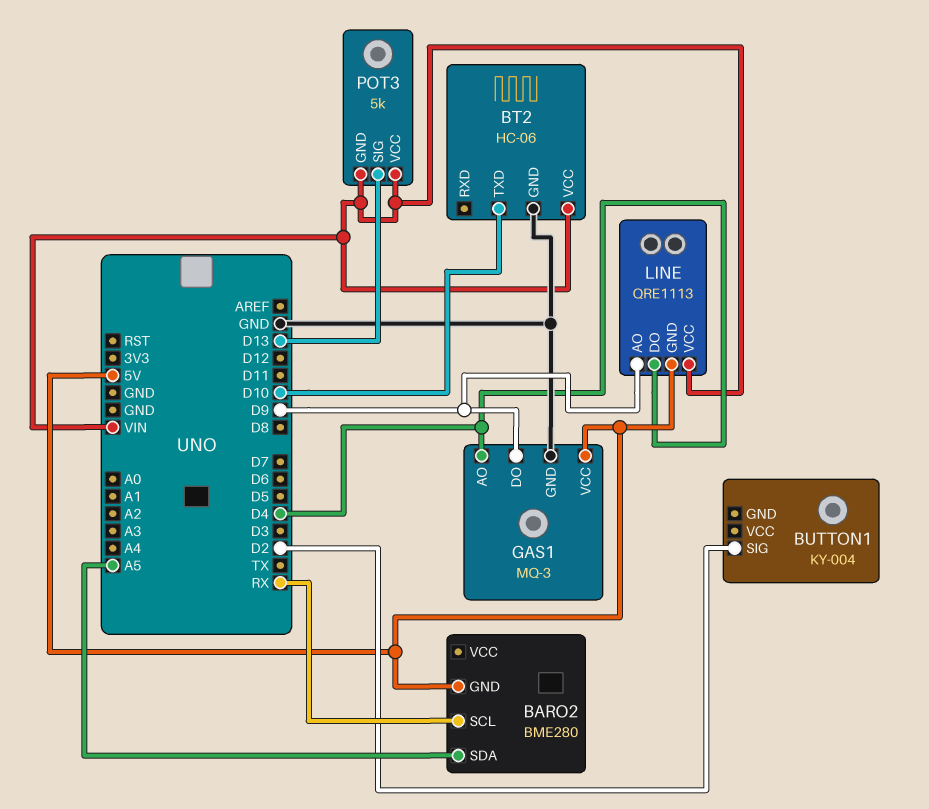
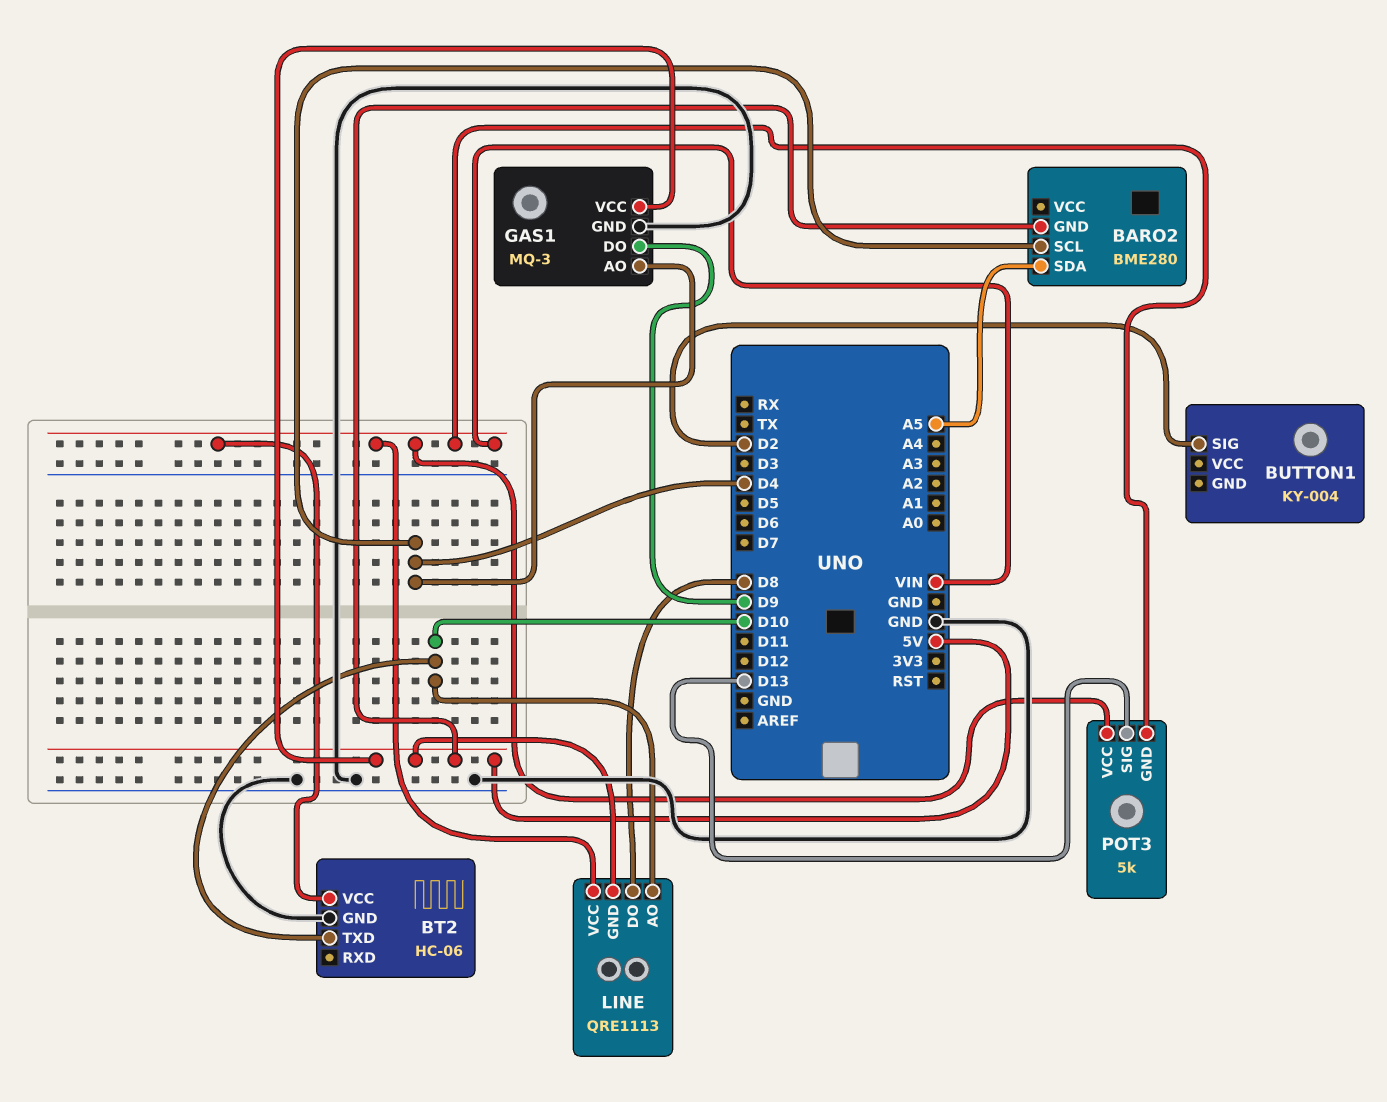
BARO2 pin SCL: RX -> D4
LINE pin AO: D9 -> D10
LINE pin DO: D4 -> D8

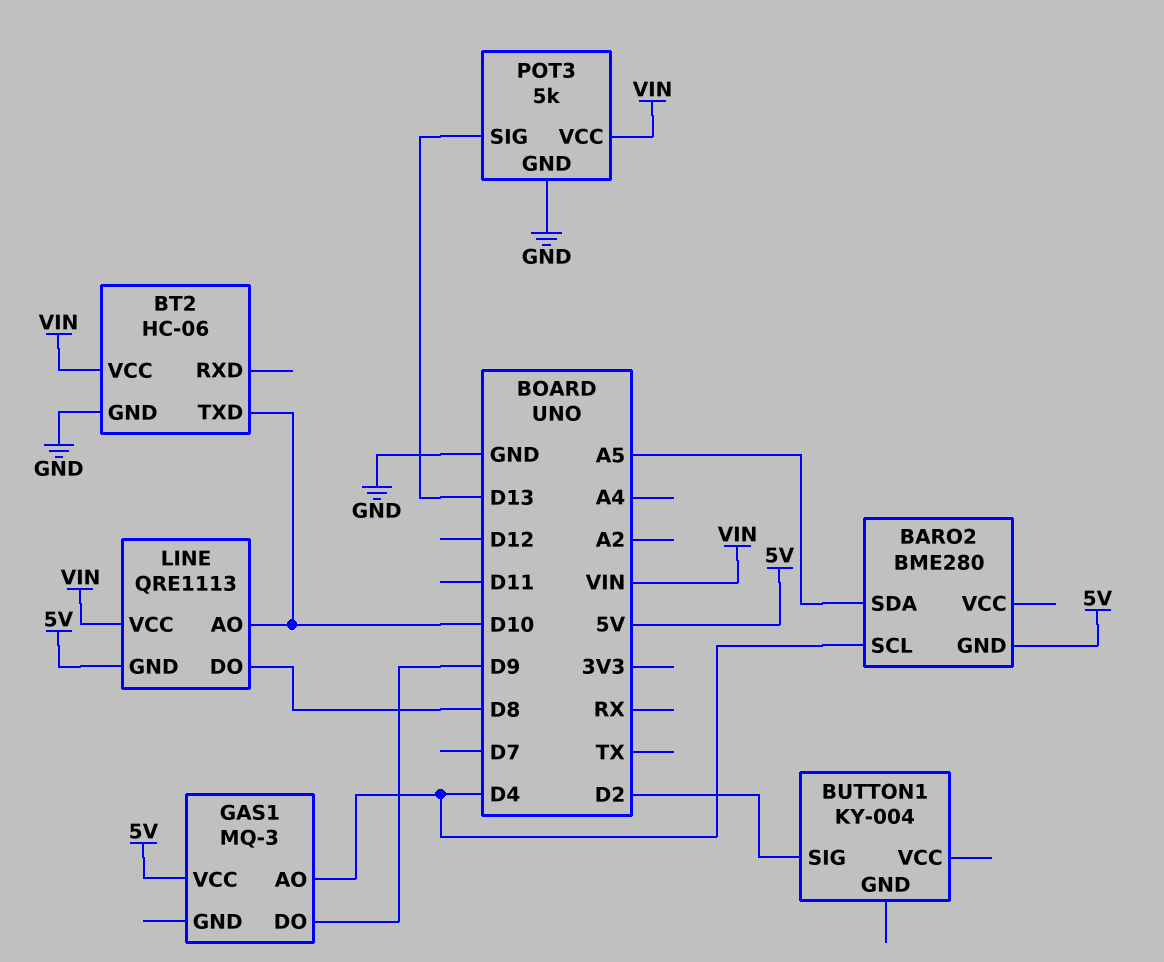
GAS1 pin GND: GND -> none
POT3 pin GND: VIN -> GND

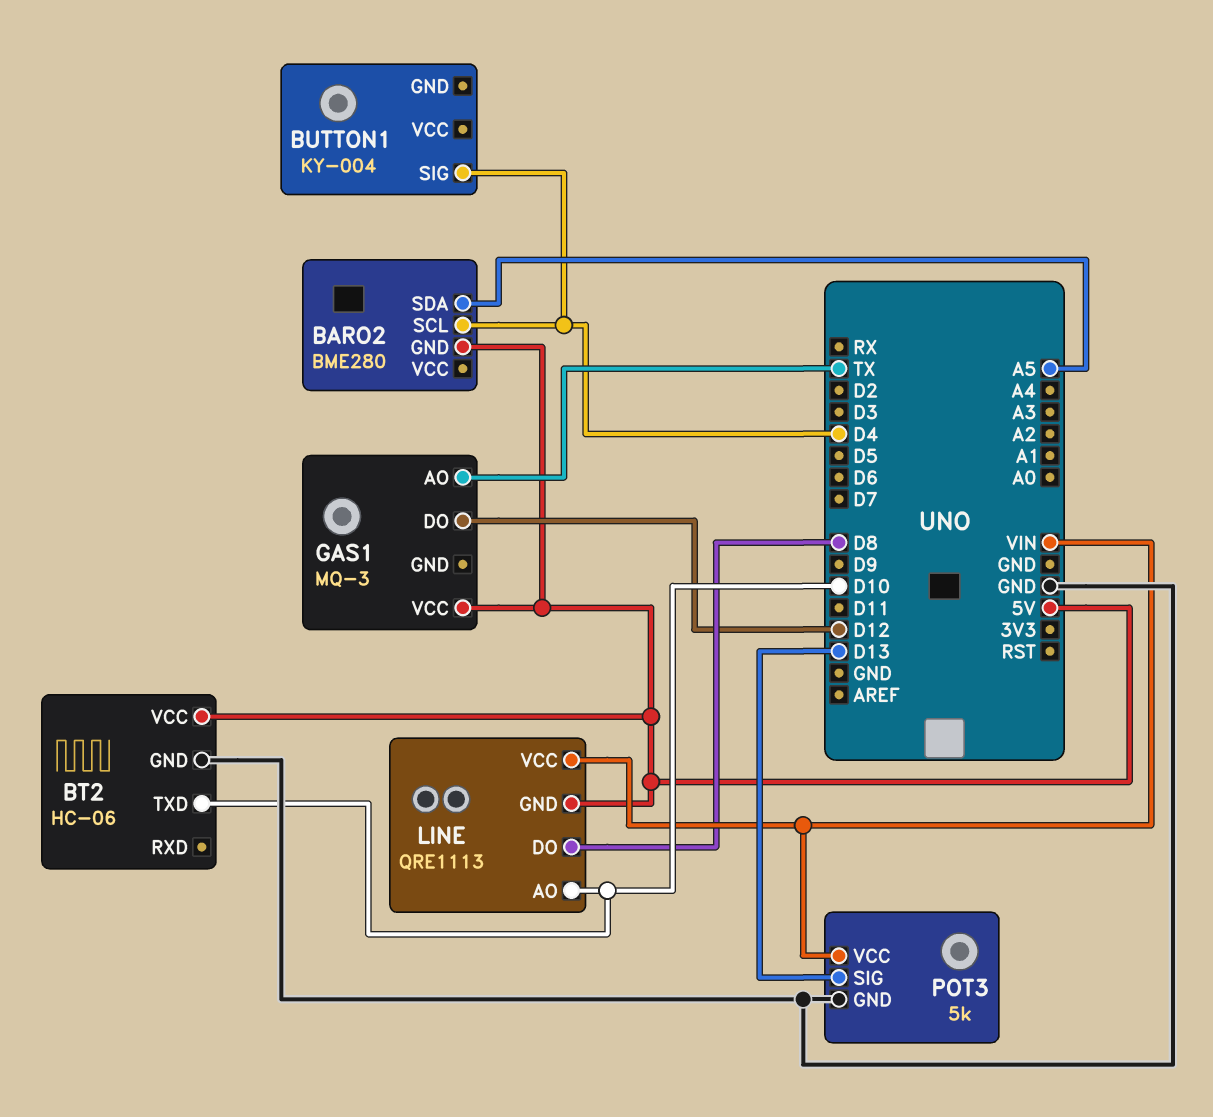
BT2 pin VCC: VIN -> 5V
BUTTON1 pin SIG: D2 -> D4
GAS1 pin AO: D4 -> TX
GAS1 pin DO: D9 -> D12

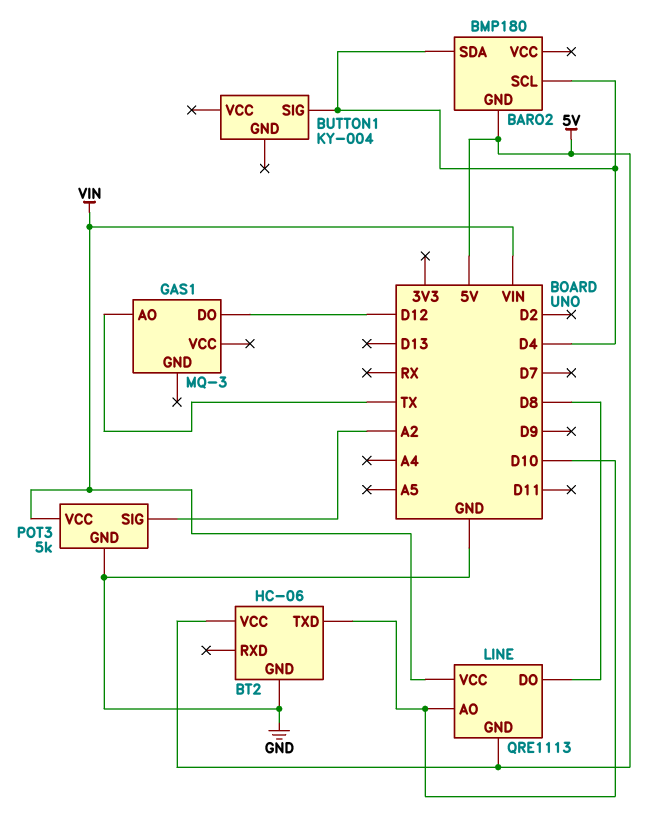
BARO2: BME280 -> BMP180
BARO2 pin SDA: A5 -> D4
GAS1 pin VCC: 5V -> none
POT3 pin SIG: D13 -> A2

